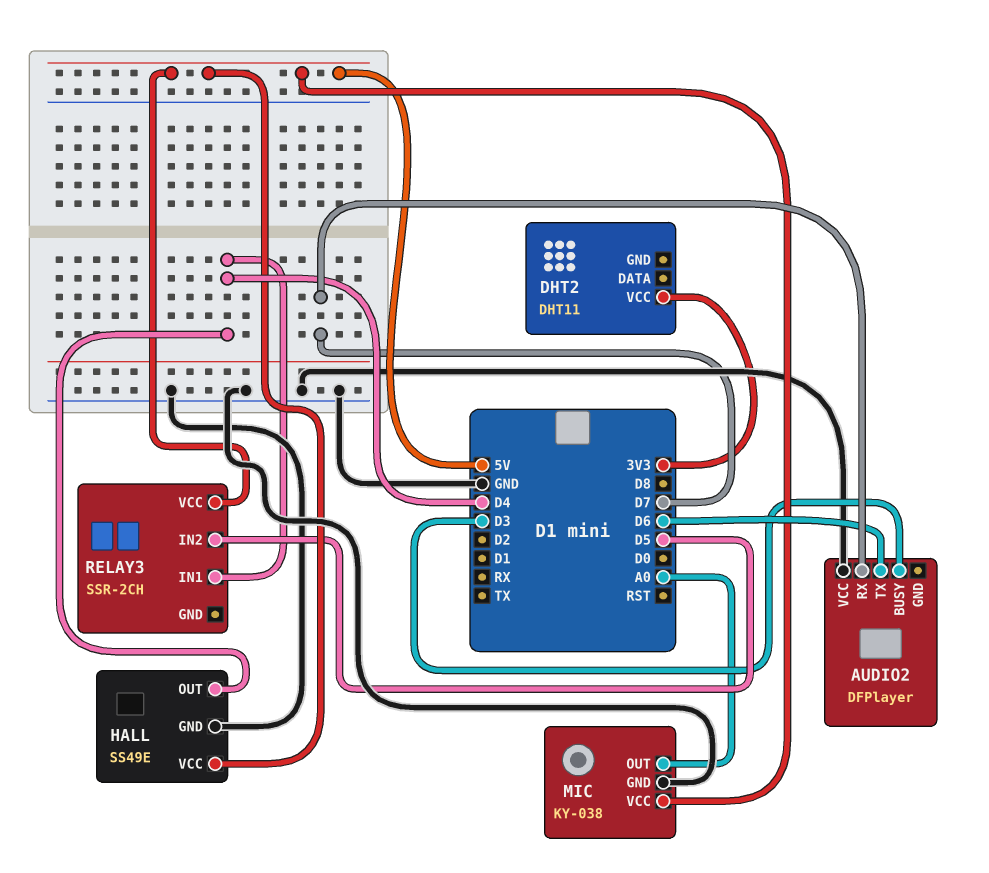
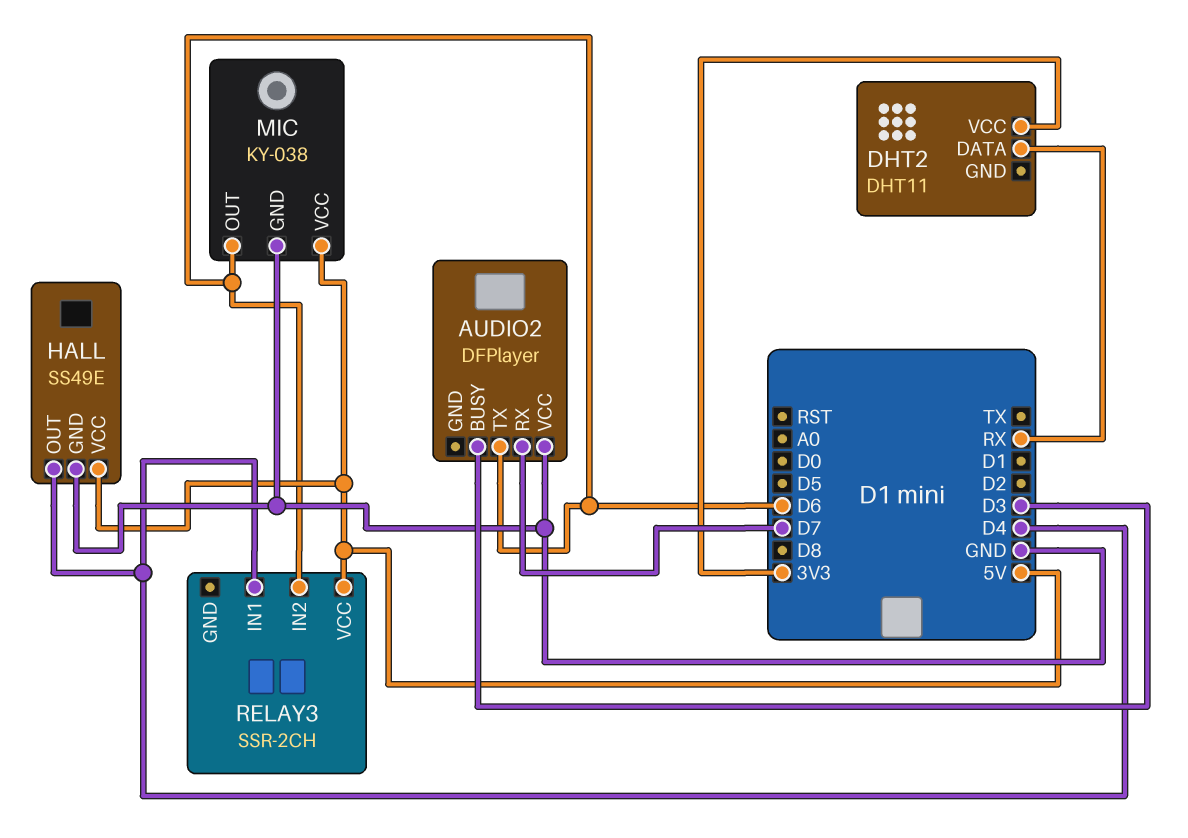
DHT2 pin DATA: none -> RX
MIC pin OUT: A0 -> D6
RELAY3 pin IN2: D5 -> D6

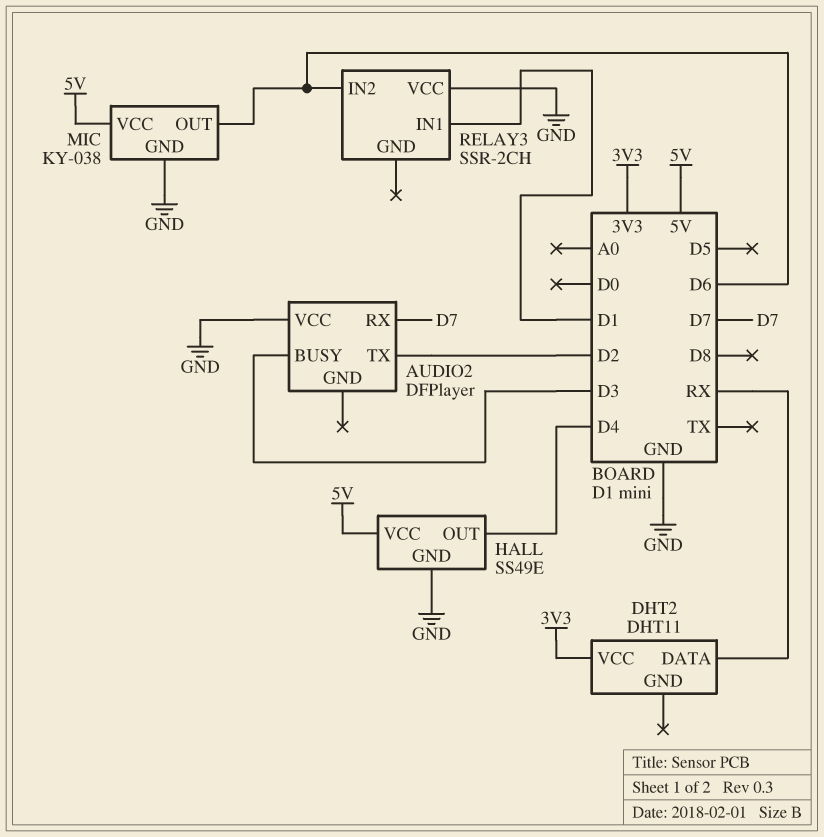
AUDIO2 pin TX: D6 -> D2
RELAY3 pin IN1: D4 -> D1
RELAY3 pin VCC: 5V -> GND

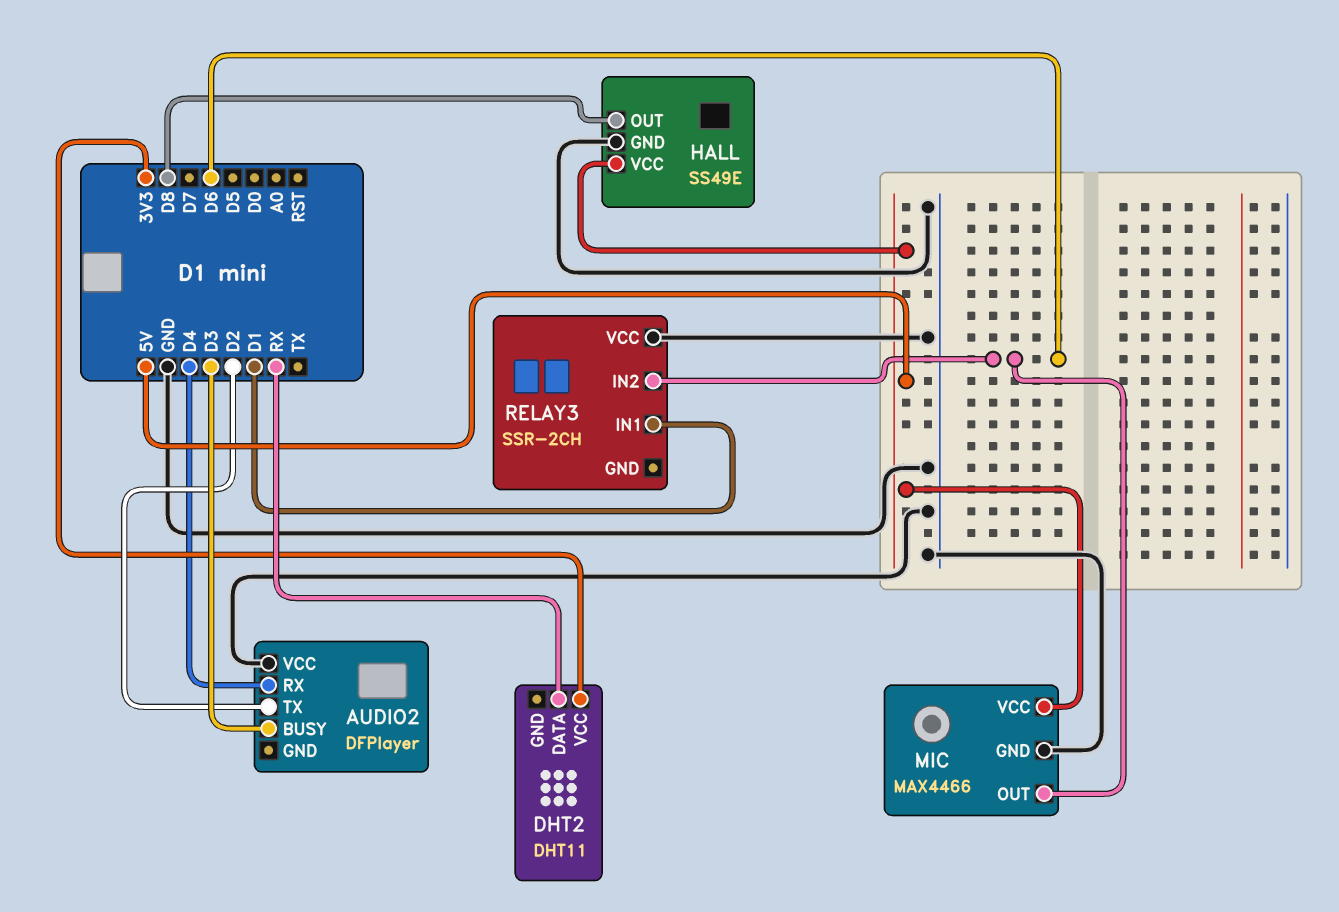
AUDIO2 pin RX: D7 -> D4
HALL pin OUT: D4 -> D8
MIC: KY-038 -> MAX4466

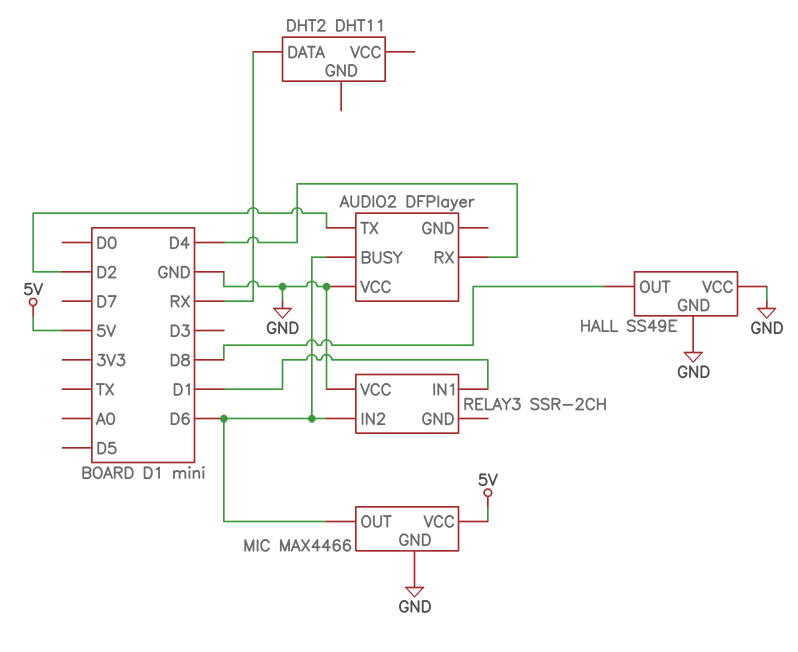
AUDIO2 pin BUSY: D3 -> D6
DHT2 pin VCC: 3V3 -> none
HALL pin VCC: 5V -> GND

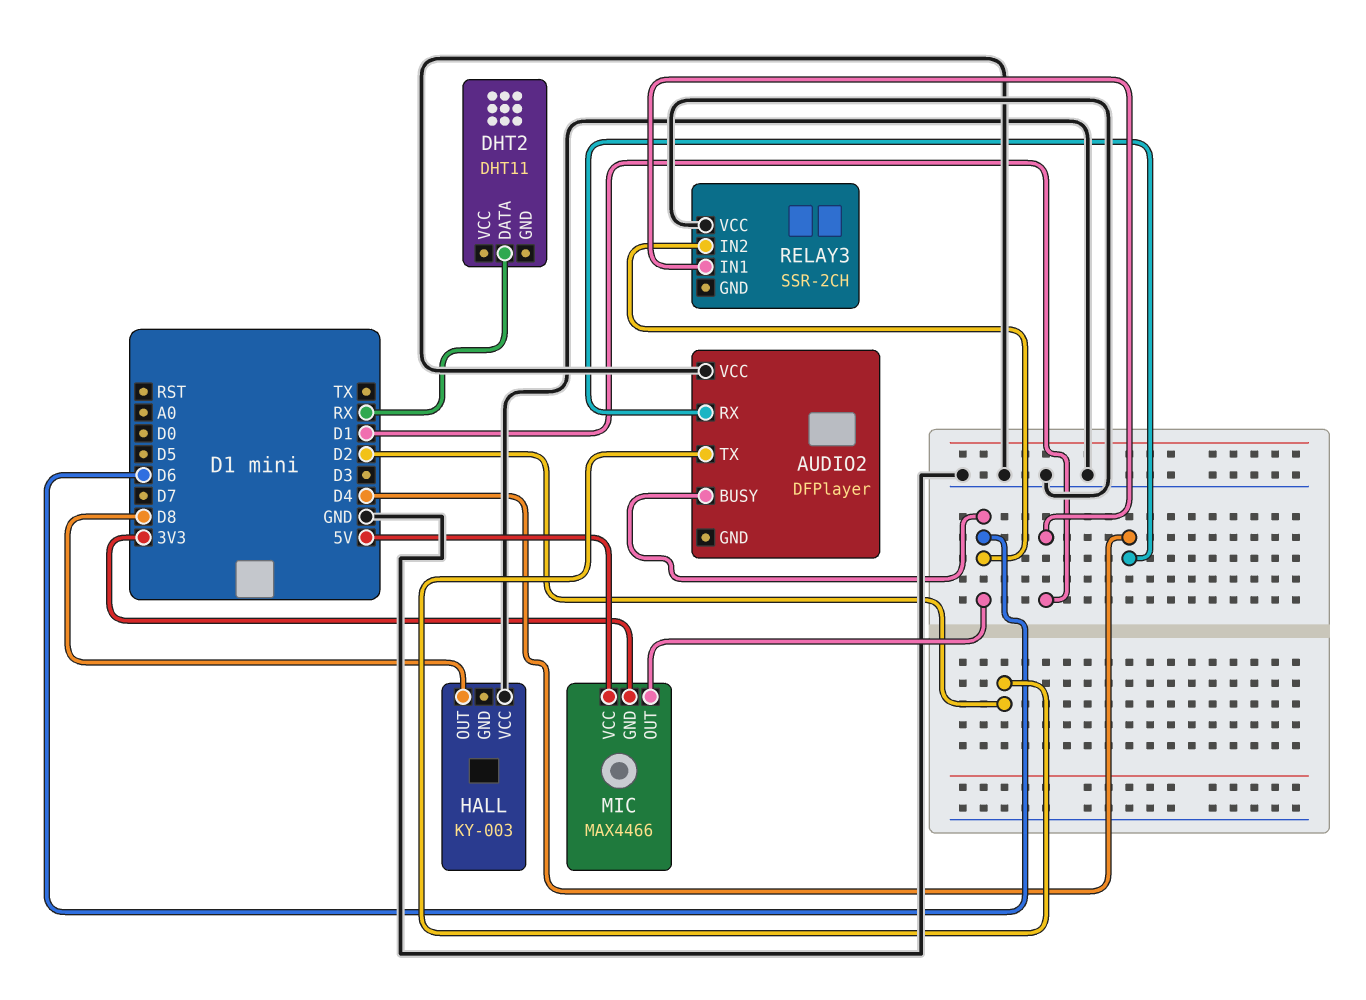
HALL: SS49E -> KY-003
HALL pin GND: GND -> none
MIC pin GND: GND -> 3V3

